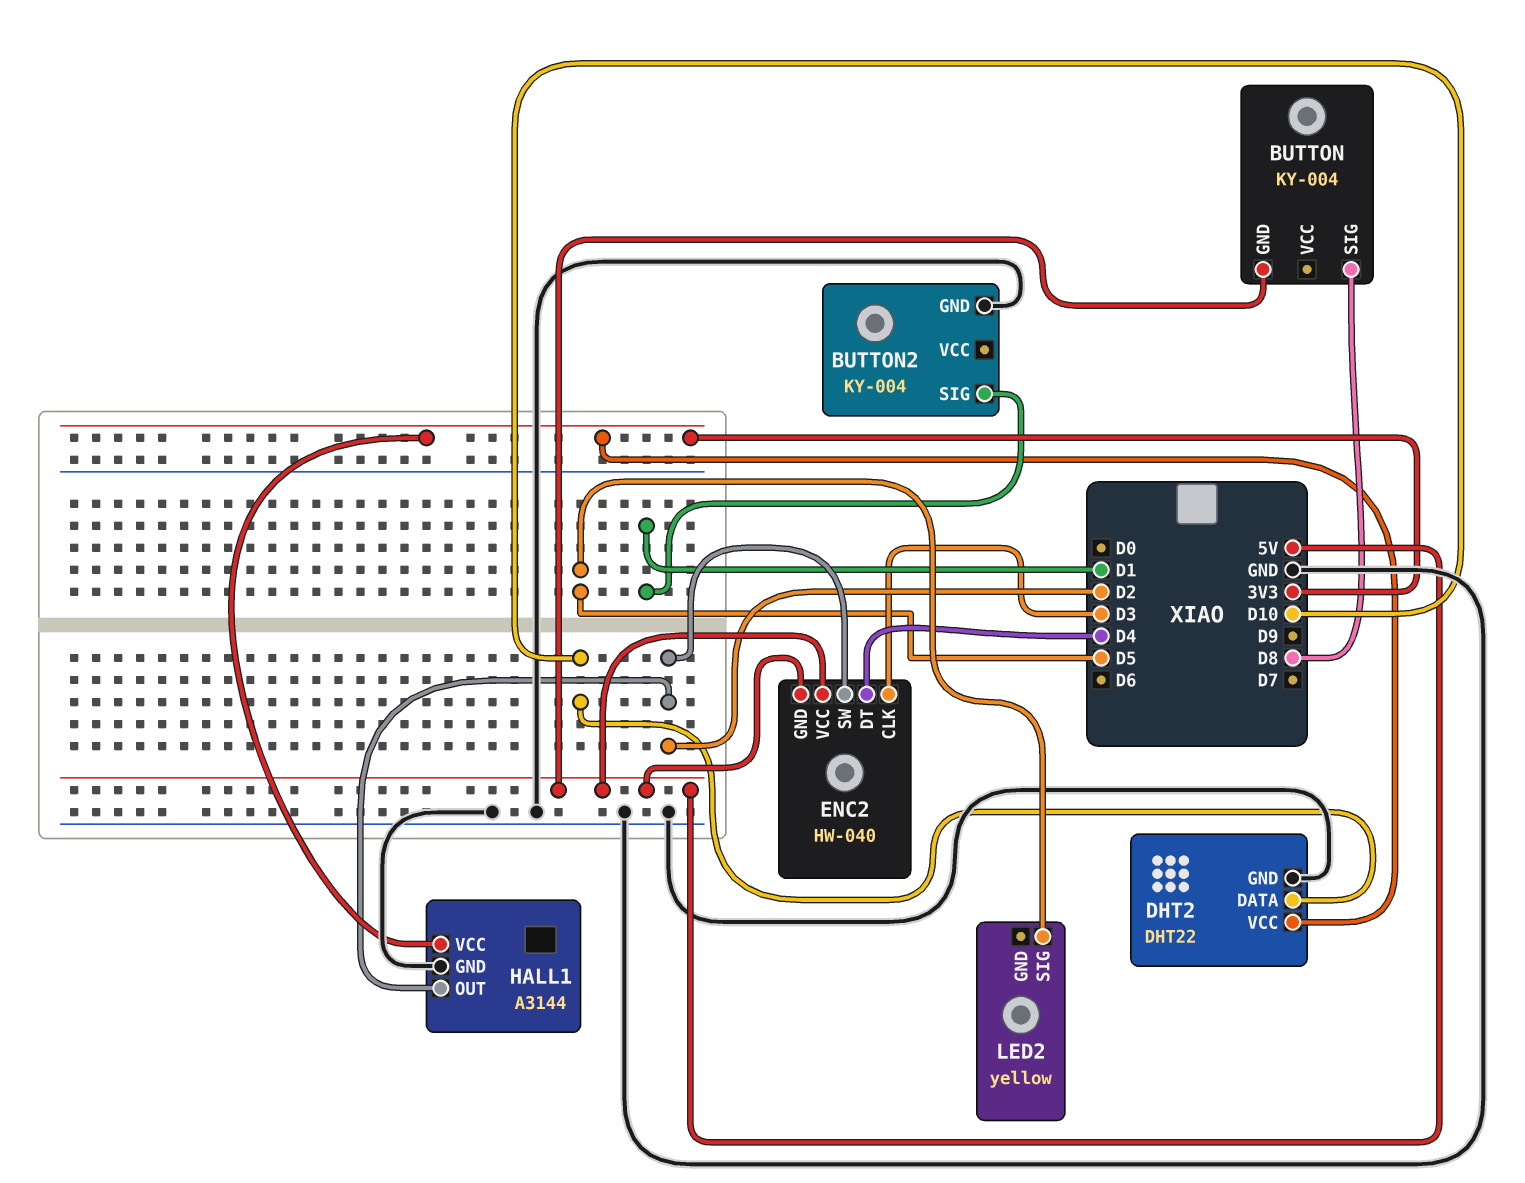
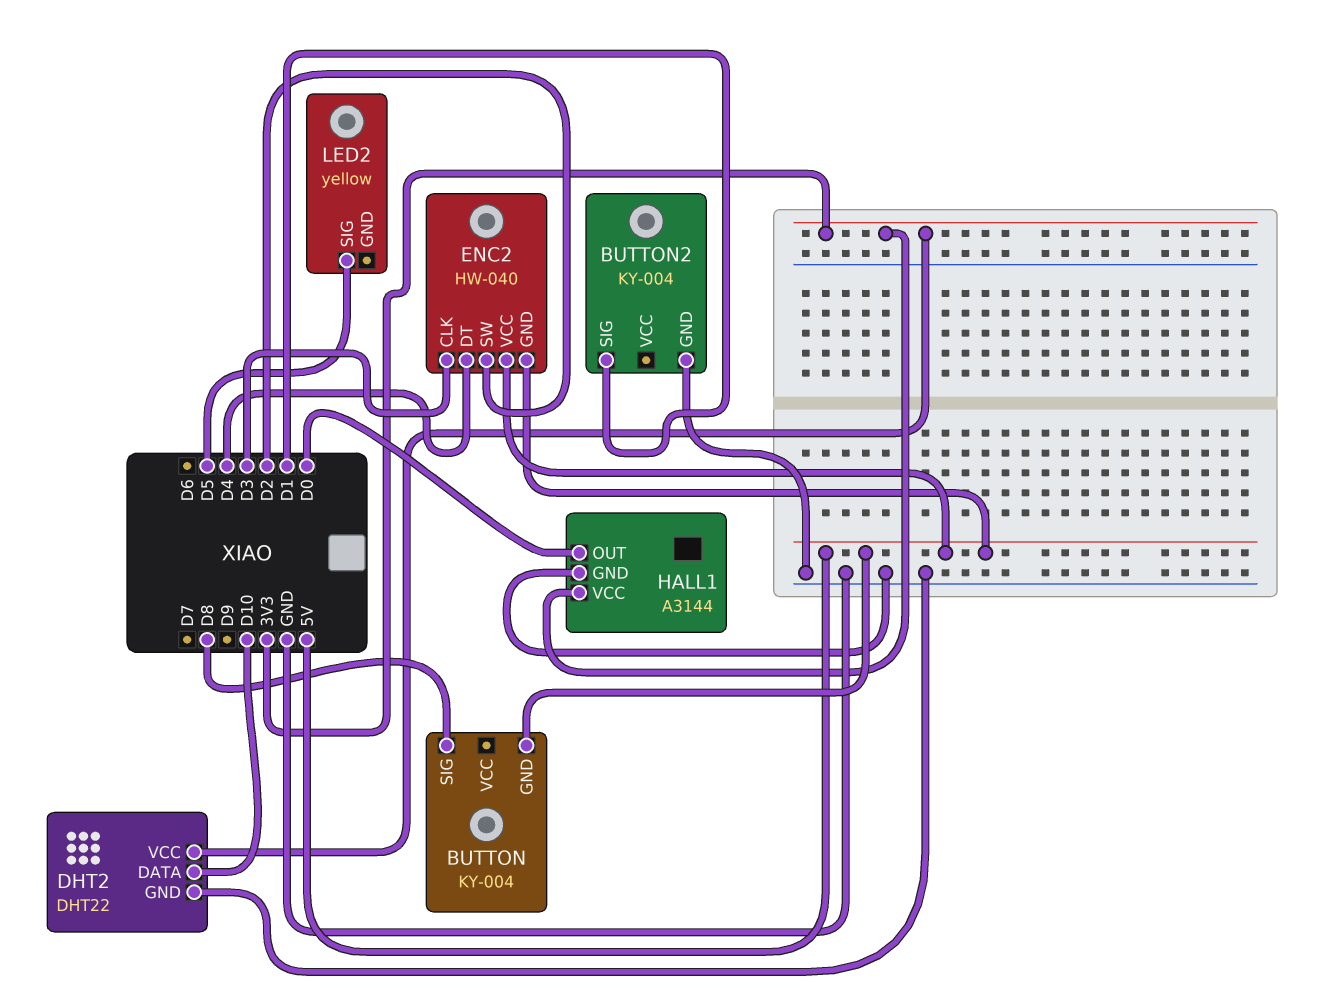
HALL1 pin OUT: D2 -> D0

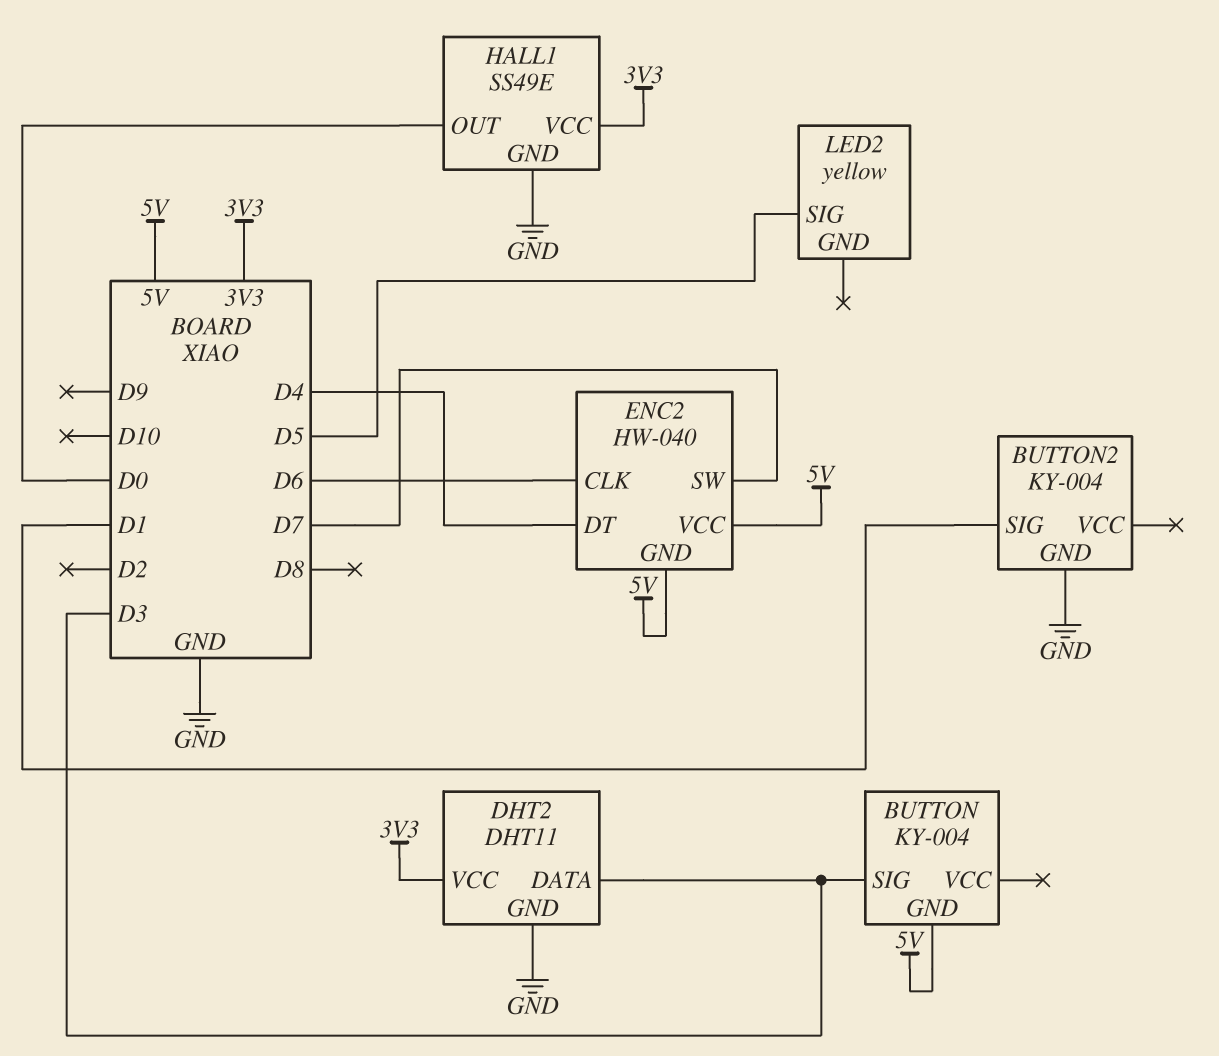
BUTTON pin SIG: D8 -> D3
DHT2: DHT22 -> DHT11
DHT2 pin DATA: D10 -> D3
ENC2 pin CLK: D3 -> D6
ENC2 pin SW: D2 -> D7
HALL1: A3144 -> SS49E

